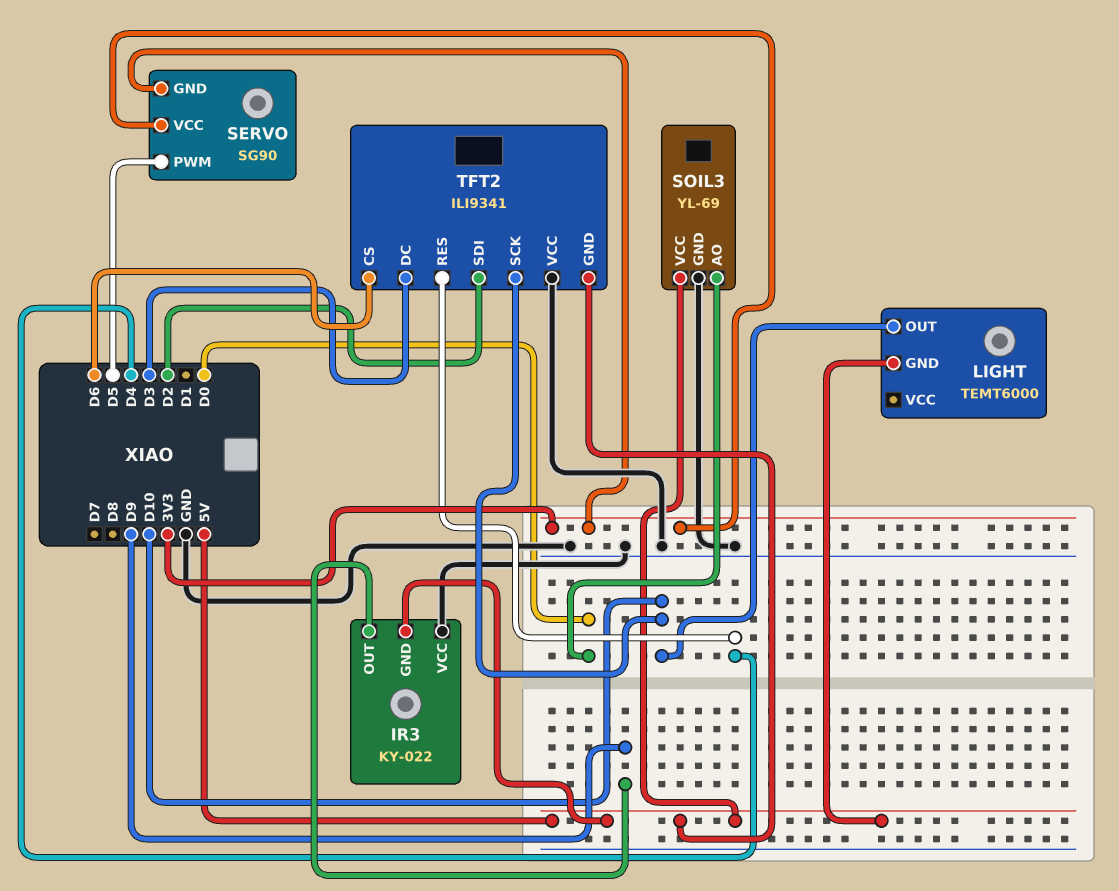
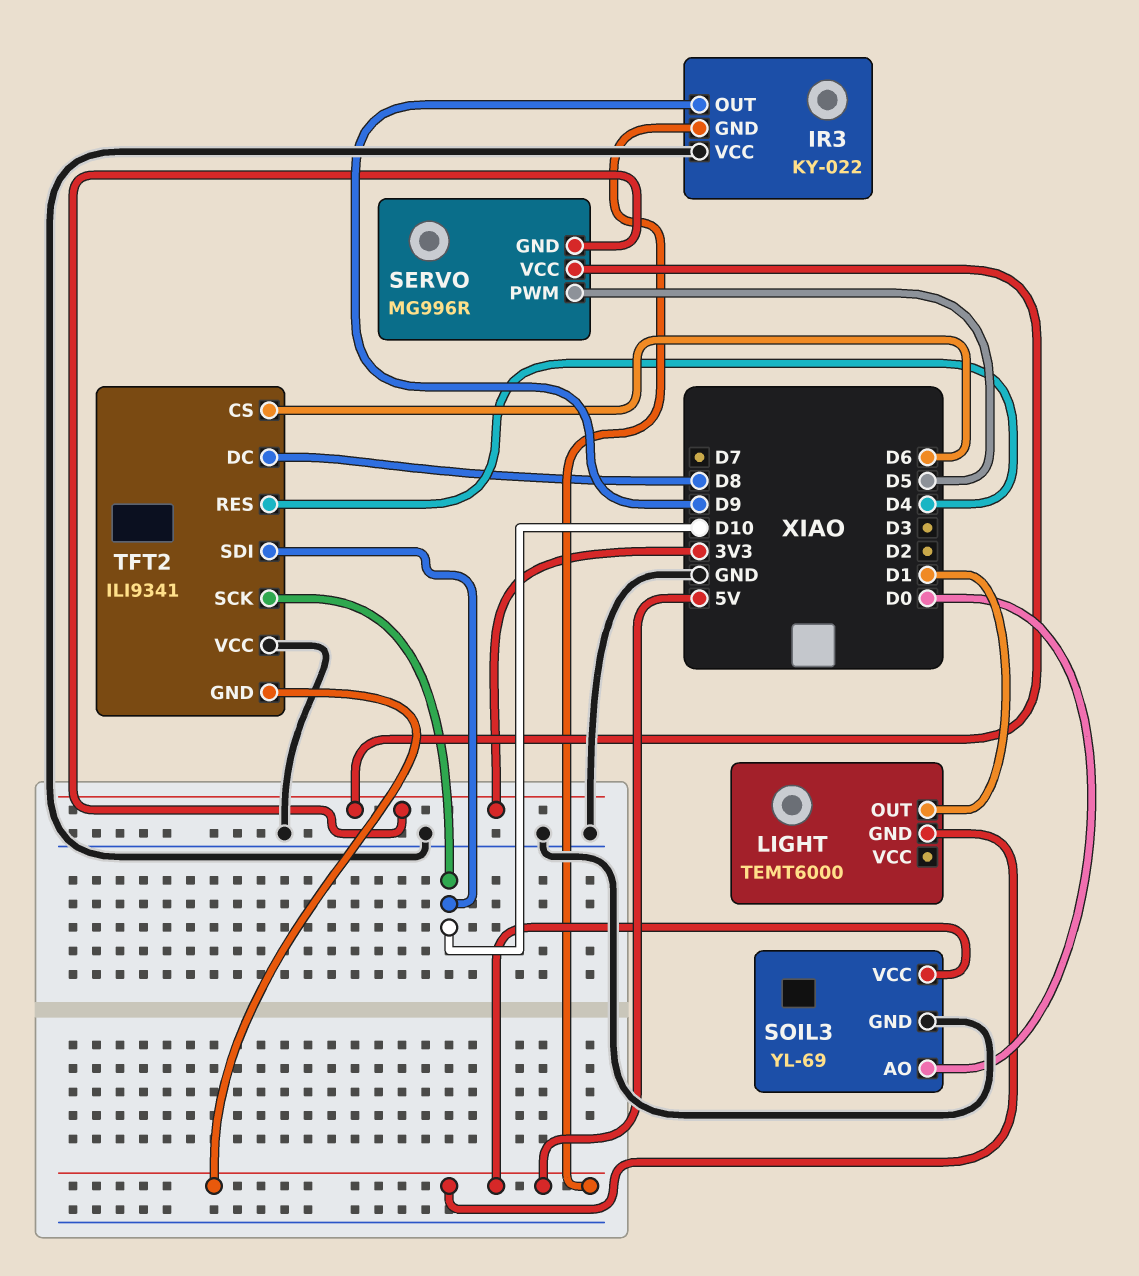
LIGHT pin OUT: D10 -> D1
SERVO: SG90 -> MG996R
TFT2 pin DC: D3 -> D8
TFT2 pin SDI: D2 -> D10

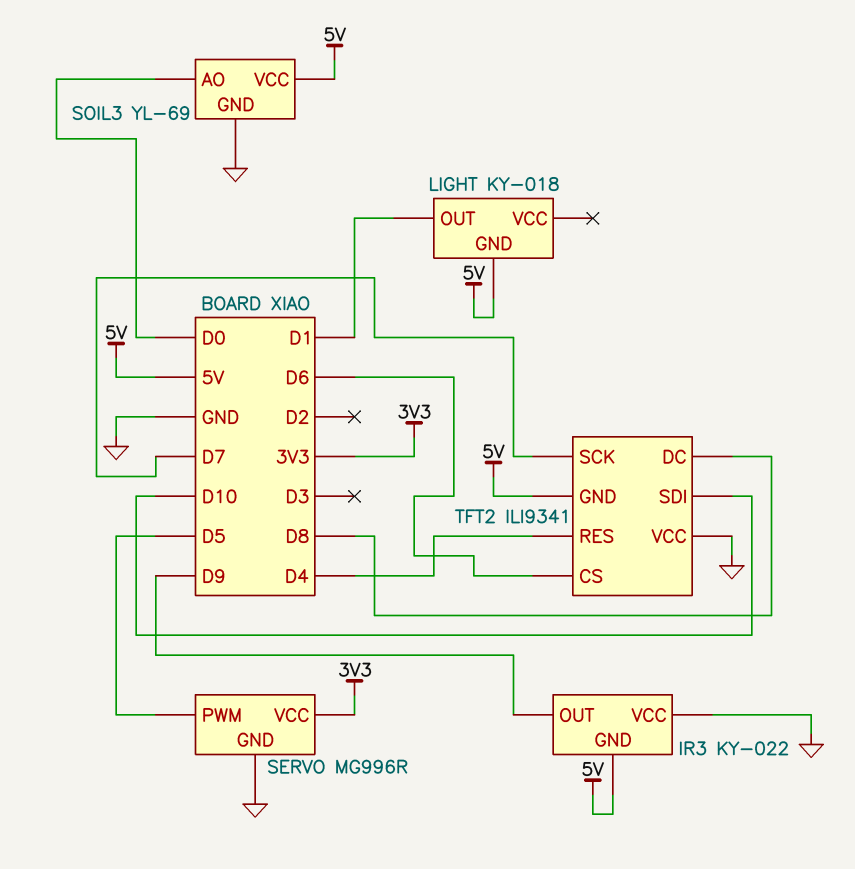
LIGHT: TEMT6000 -> KY-018
SERVO pin GND: 3V3 -> GND
TFT2 pin SCK: D10 -> D7

